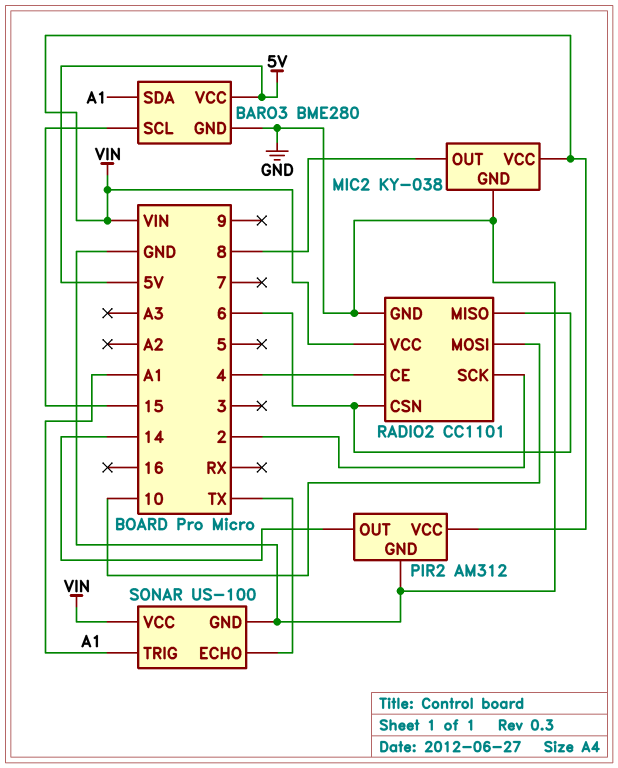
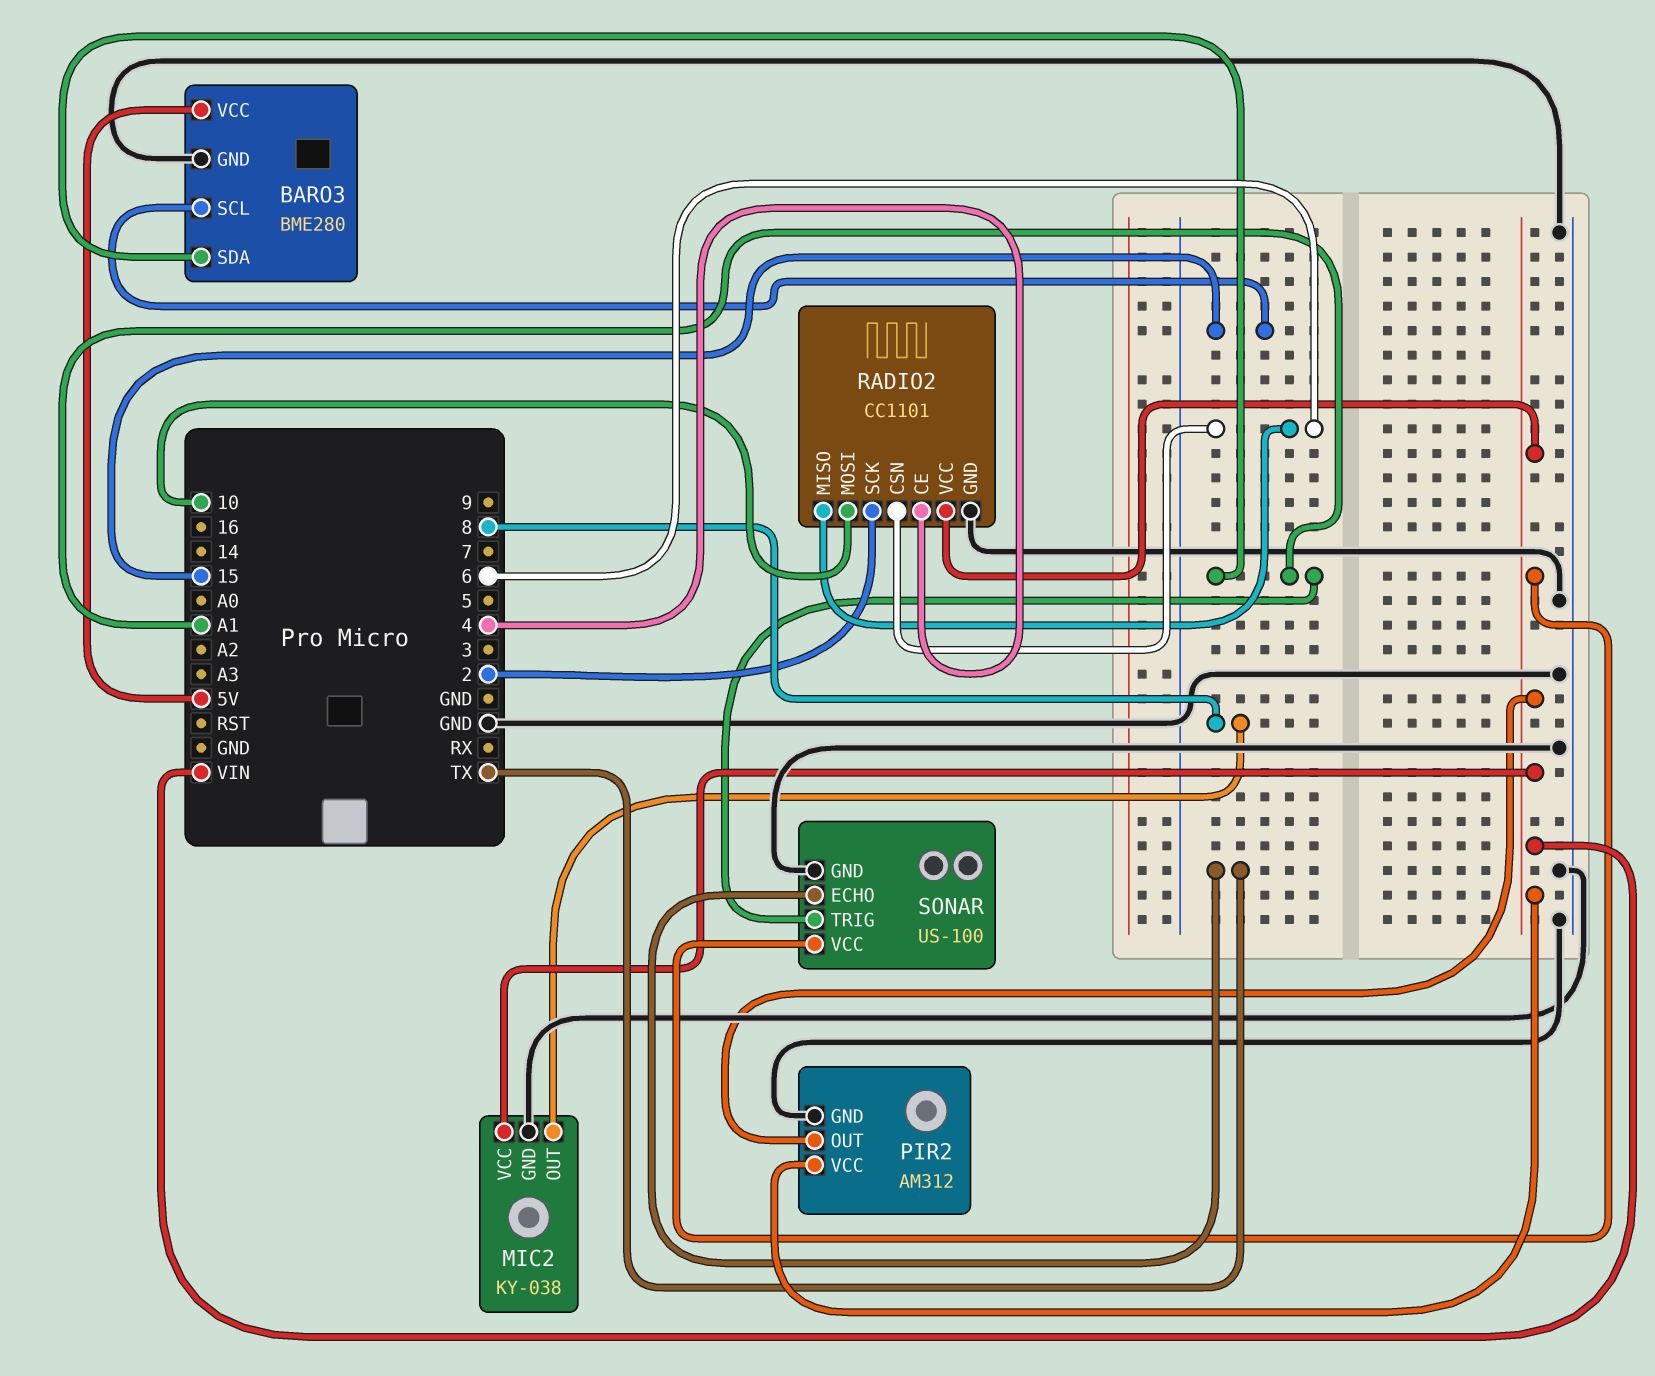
PIR2 pin OUT: 14 -> VIN

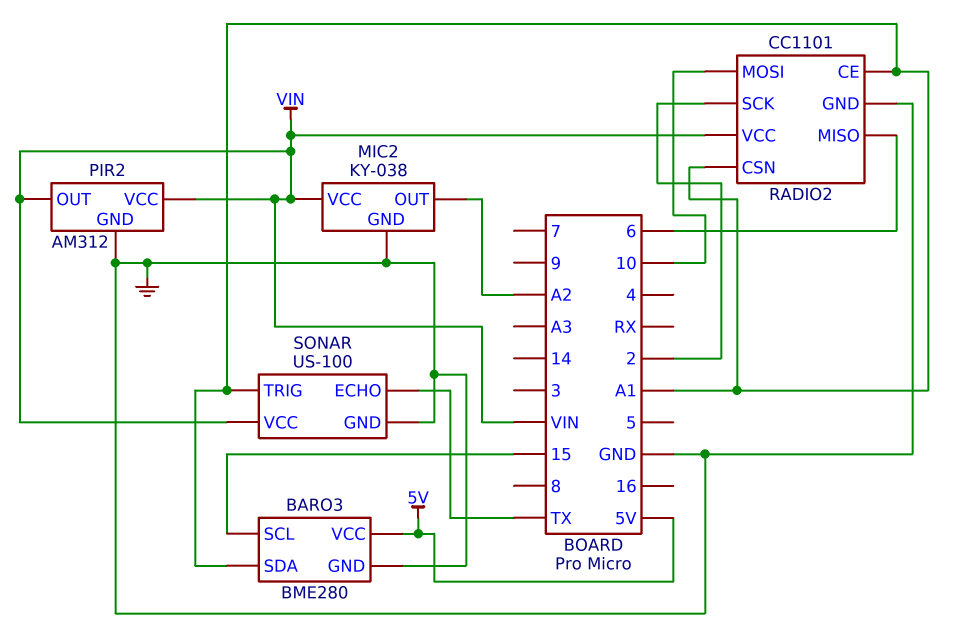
MIC2 pin OUT: 8 -> A2
RADIO2 pin CE: 4 -> A1
RADIO2 pin CSN: 6 -> A1

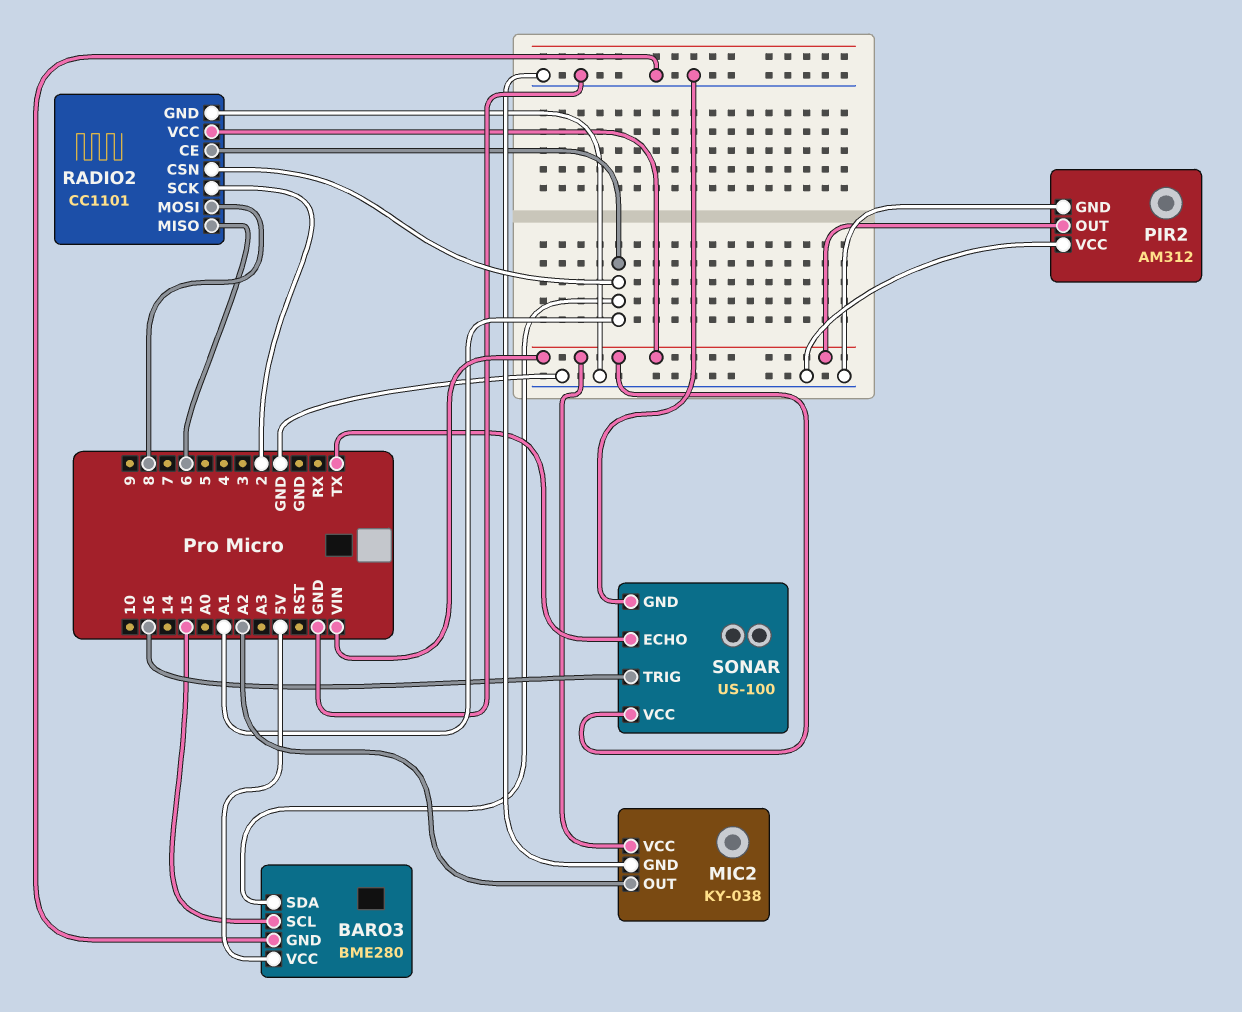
PIR2 pin VCC: VIN -> GND
RADIO2 pin MOSI: 10 -> 8
SONAR pin TRIG: A1 -> 16

